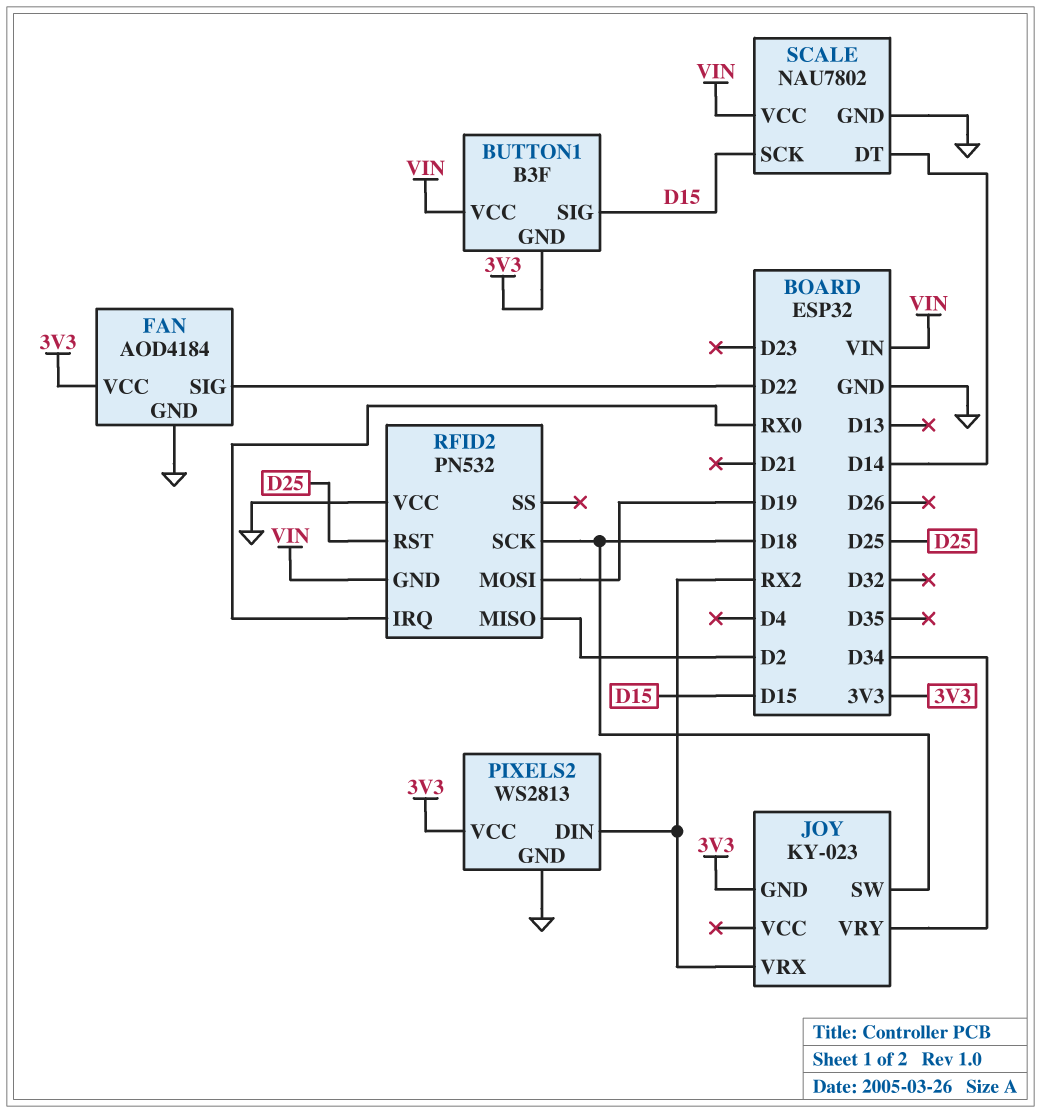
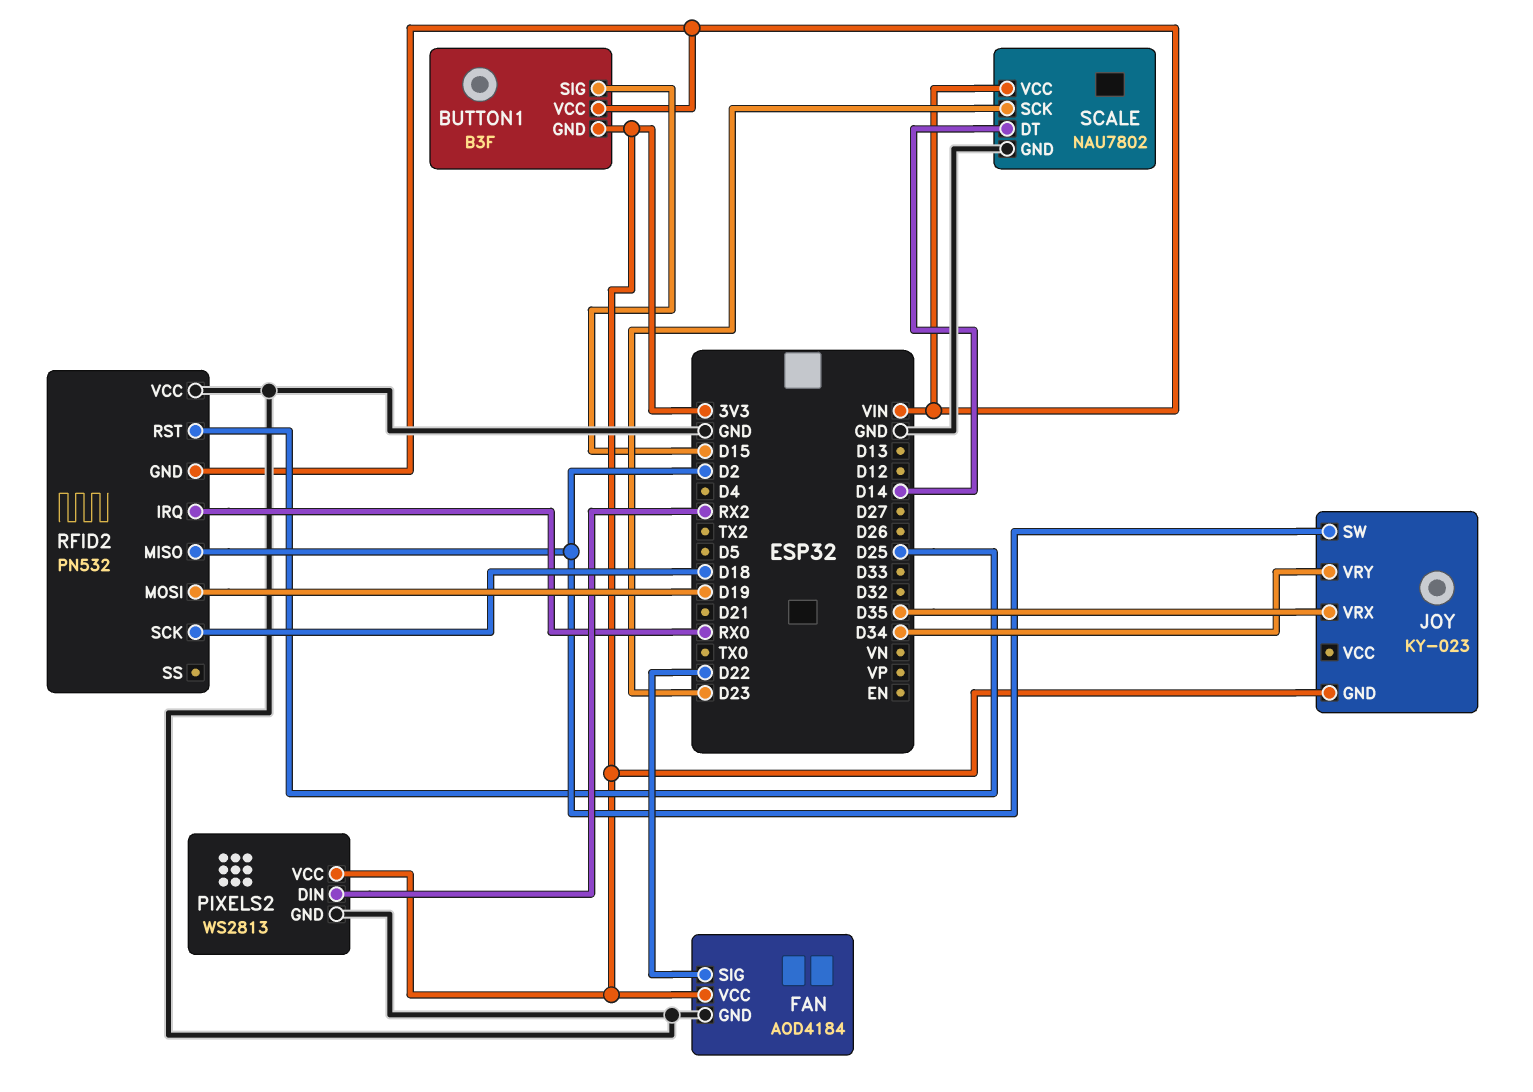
JOY pin SW: D18 -> D2
JOY pin VRX: RX2 -> D35
SCALE pin SCK: D15 -> D23

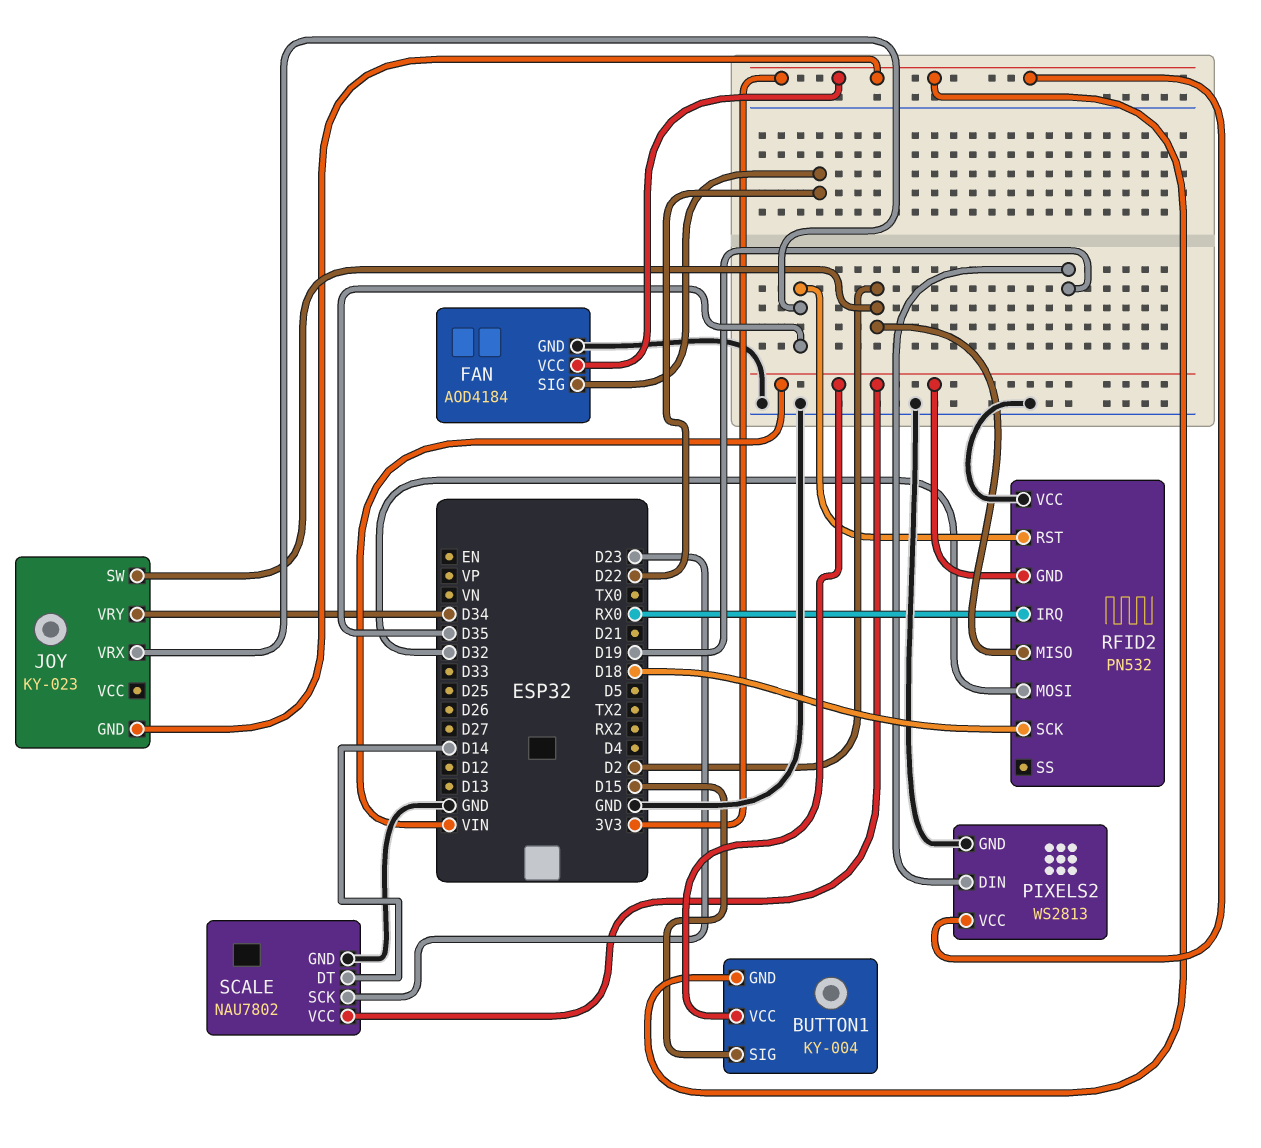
BUTTON1: B3F -> KY-004
PIXELS2 pin DIN: RX2 -> D19
RFID2 pin MOSI: D19 -> D32
RFID2 pin RST: D25 -> D35

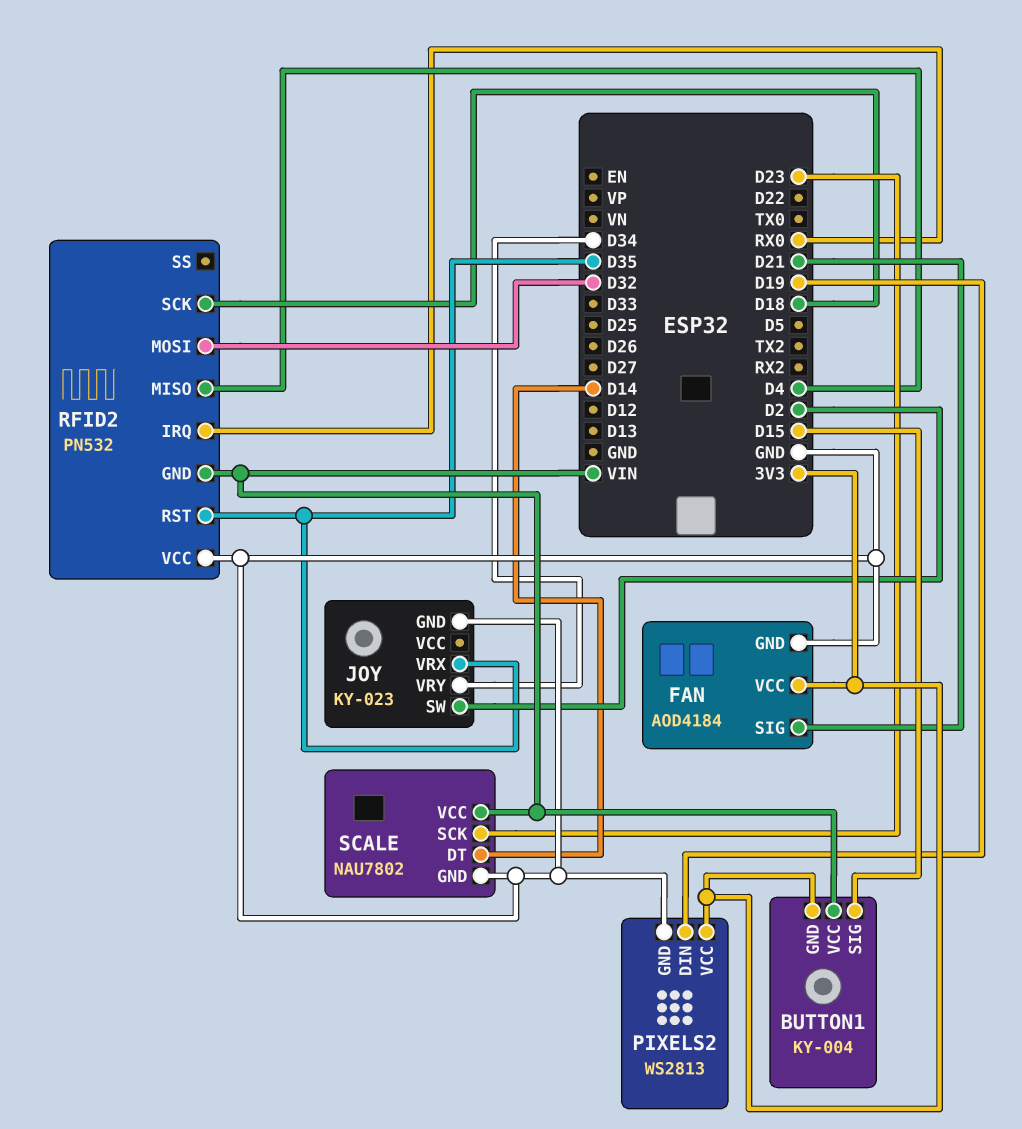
FAN pin SIG: D22 -> D21
JOY pin GND: 3V3 -> GND
RFID2 pin MISO: D2 -> D4

